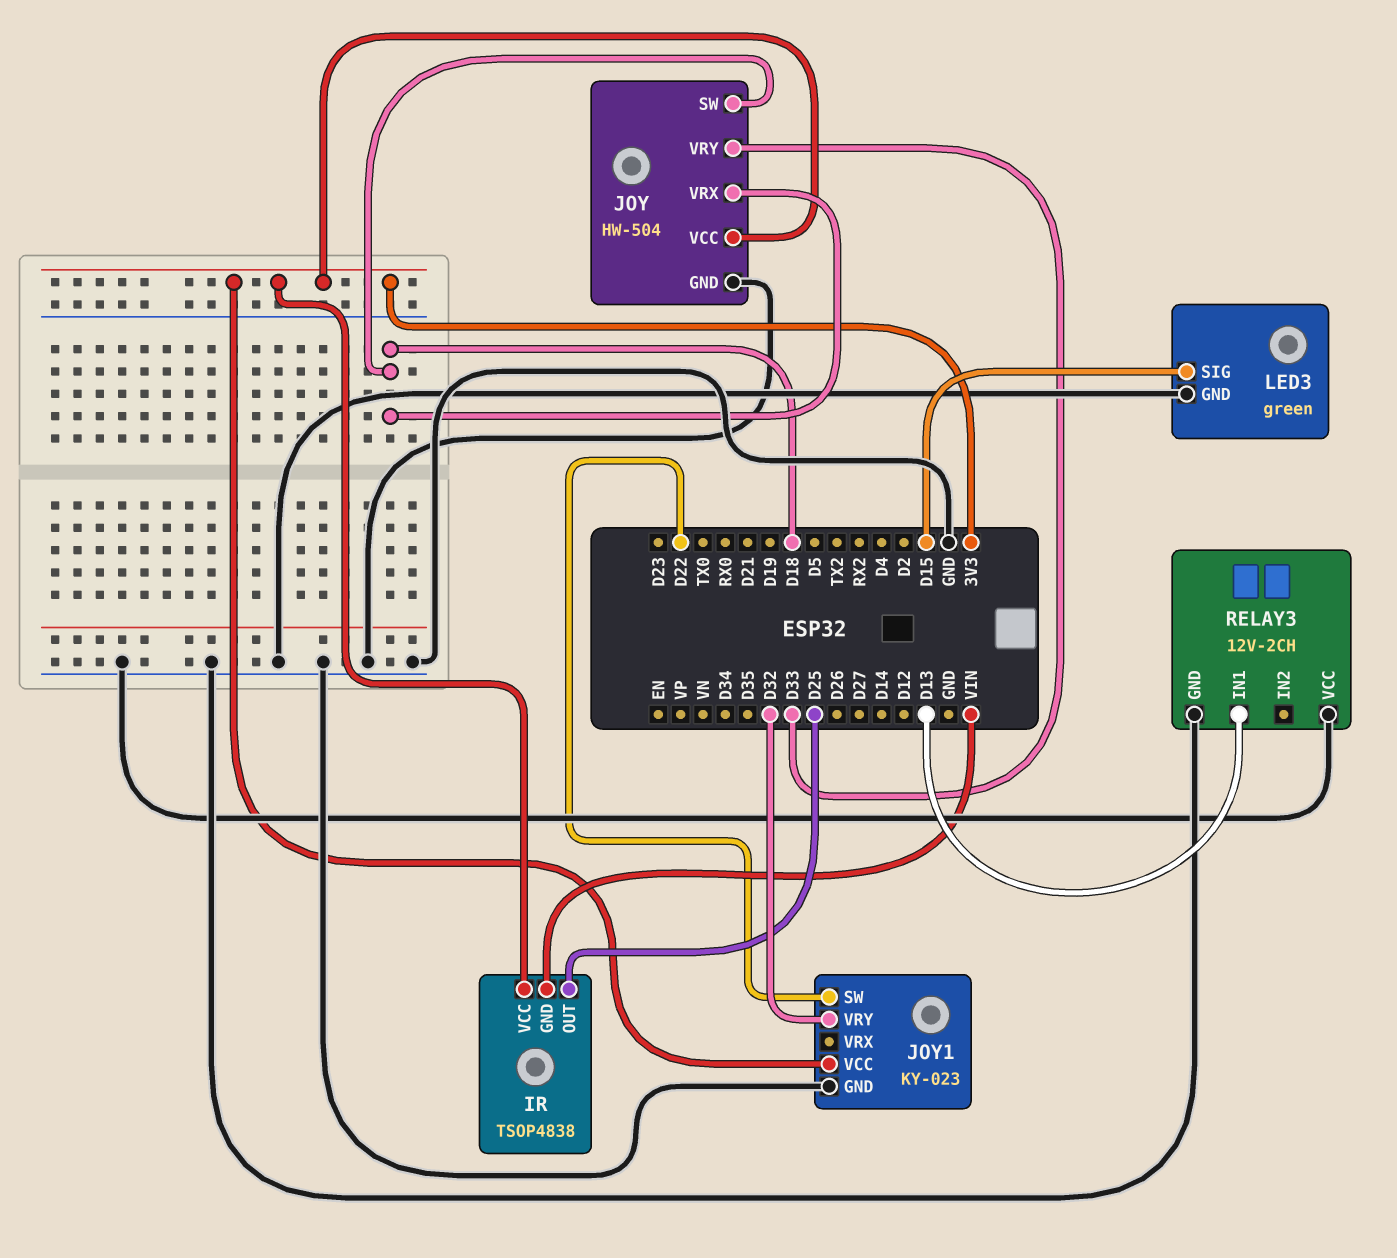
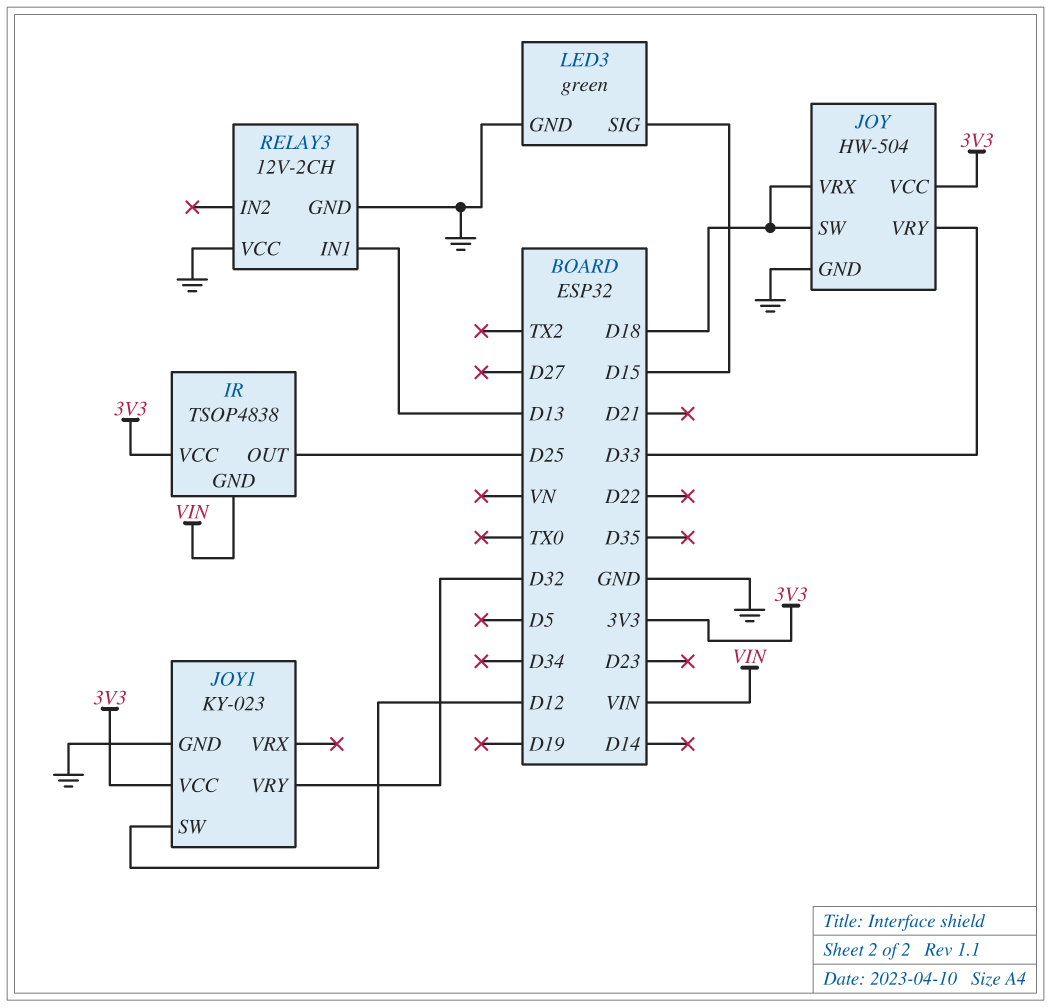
JOY1 pin SW: D22 -> D12

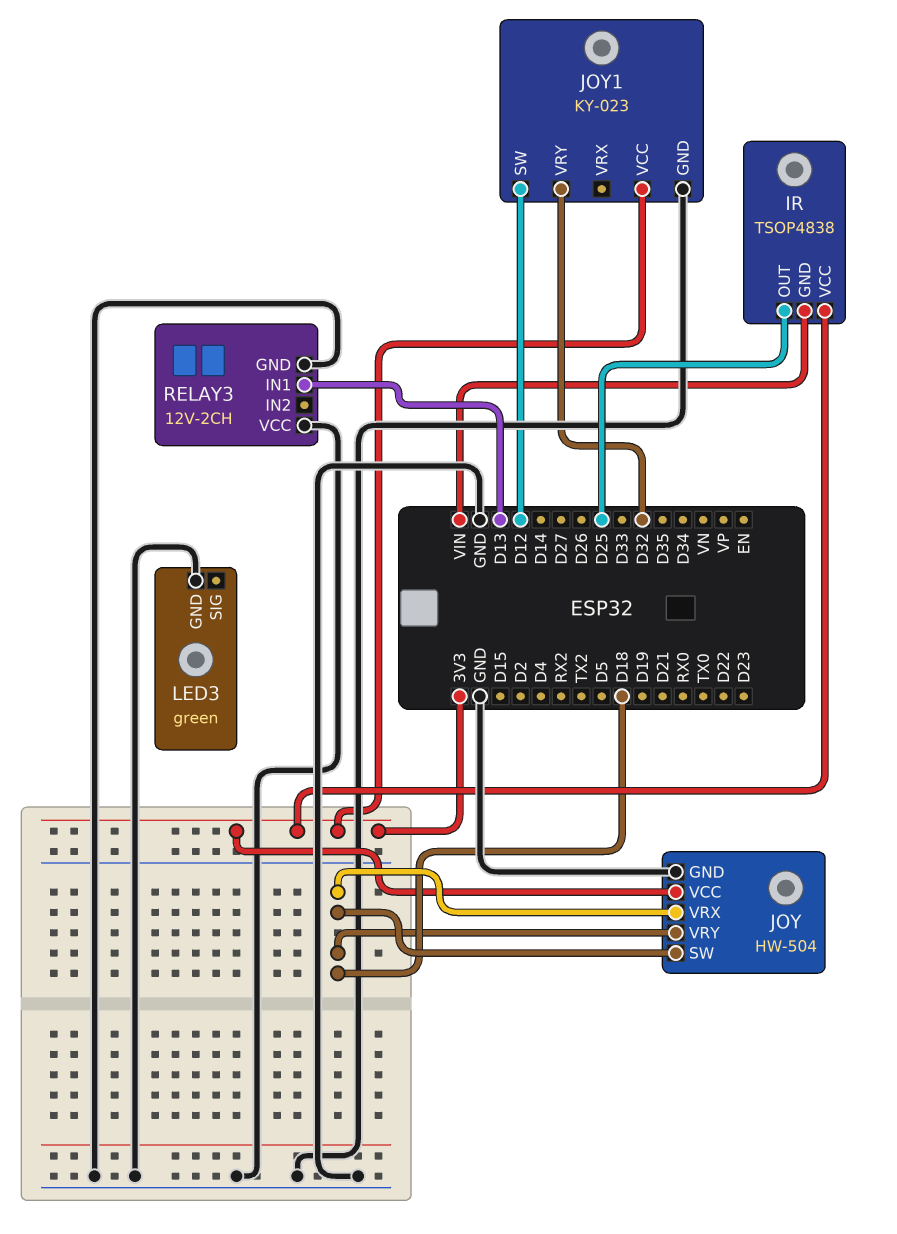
JOY pin VRY: D33 -> D18
LED3 pin SIG: D15 -> none

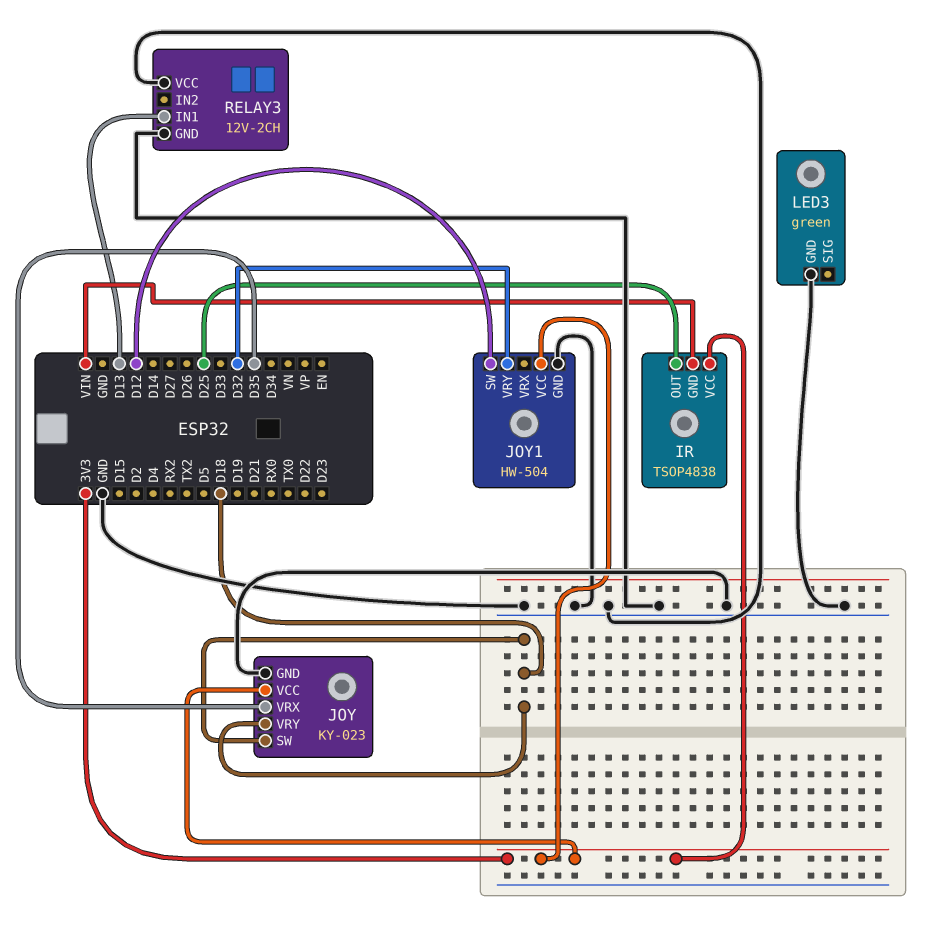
JOY: HW-504 -> KY-023
JOY pin VRX: D18 -> D35
JOY1: KY-023 -> HW-504

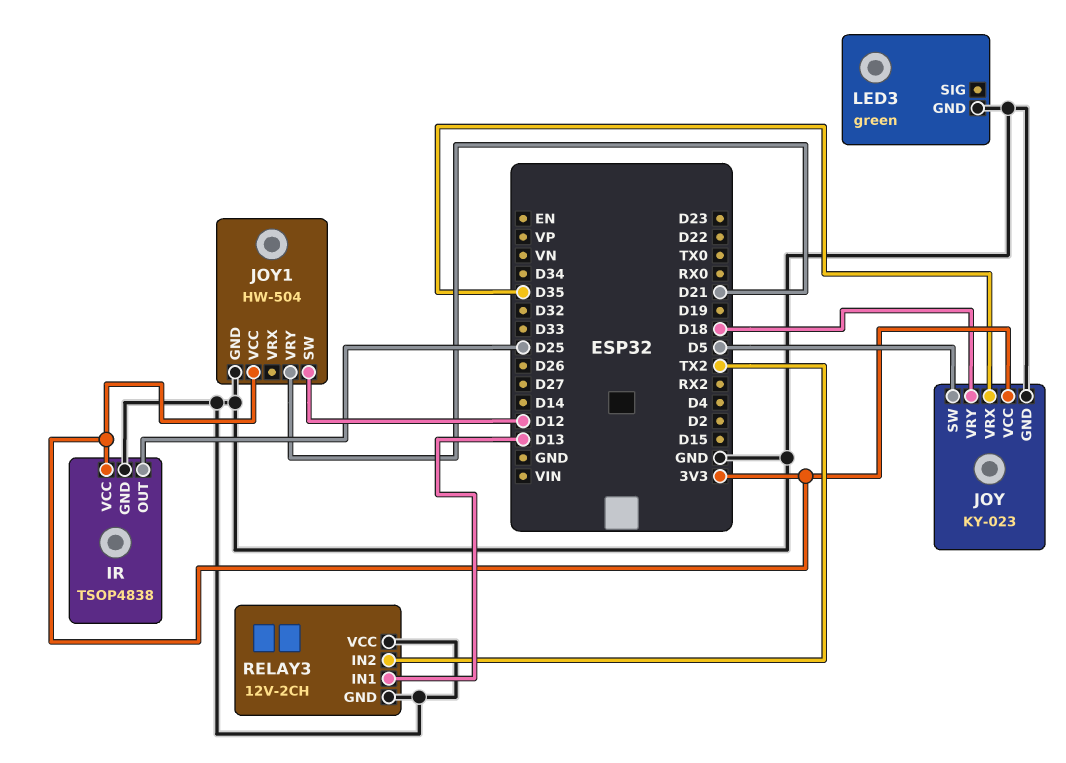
IR pin GND: VIN -> GND
JOY pin SW: D18 -> D5
JOY1 pin VRY: D32 -> D21
RELAY3 pin IN2: none -> TX2

